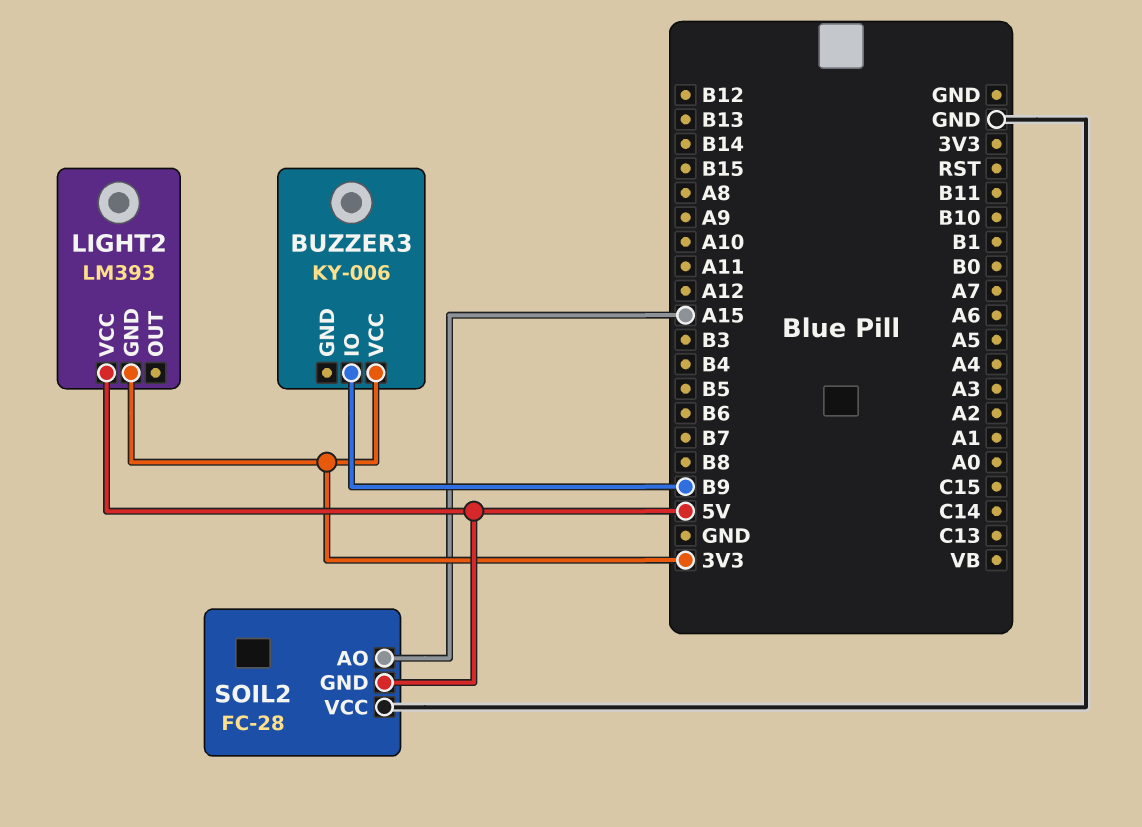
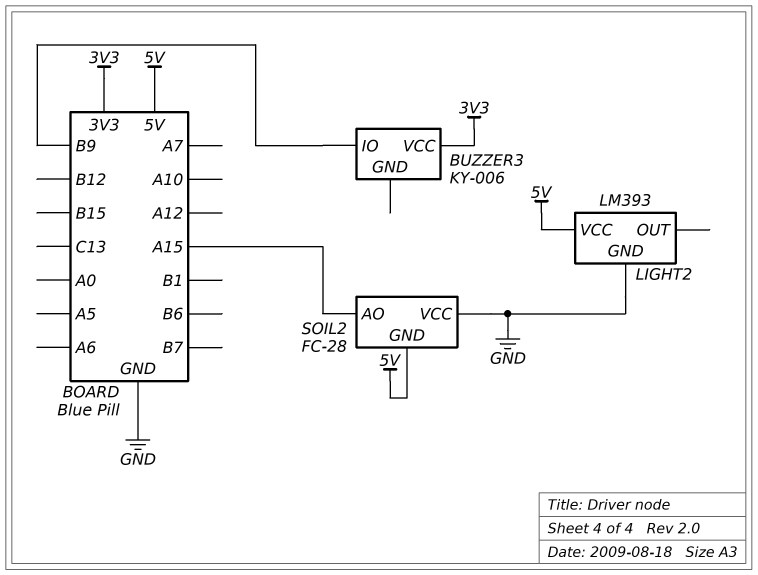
LIGHT2 pin GND: 3V3 -> GND

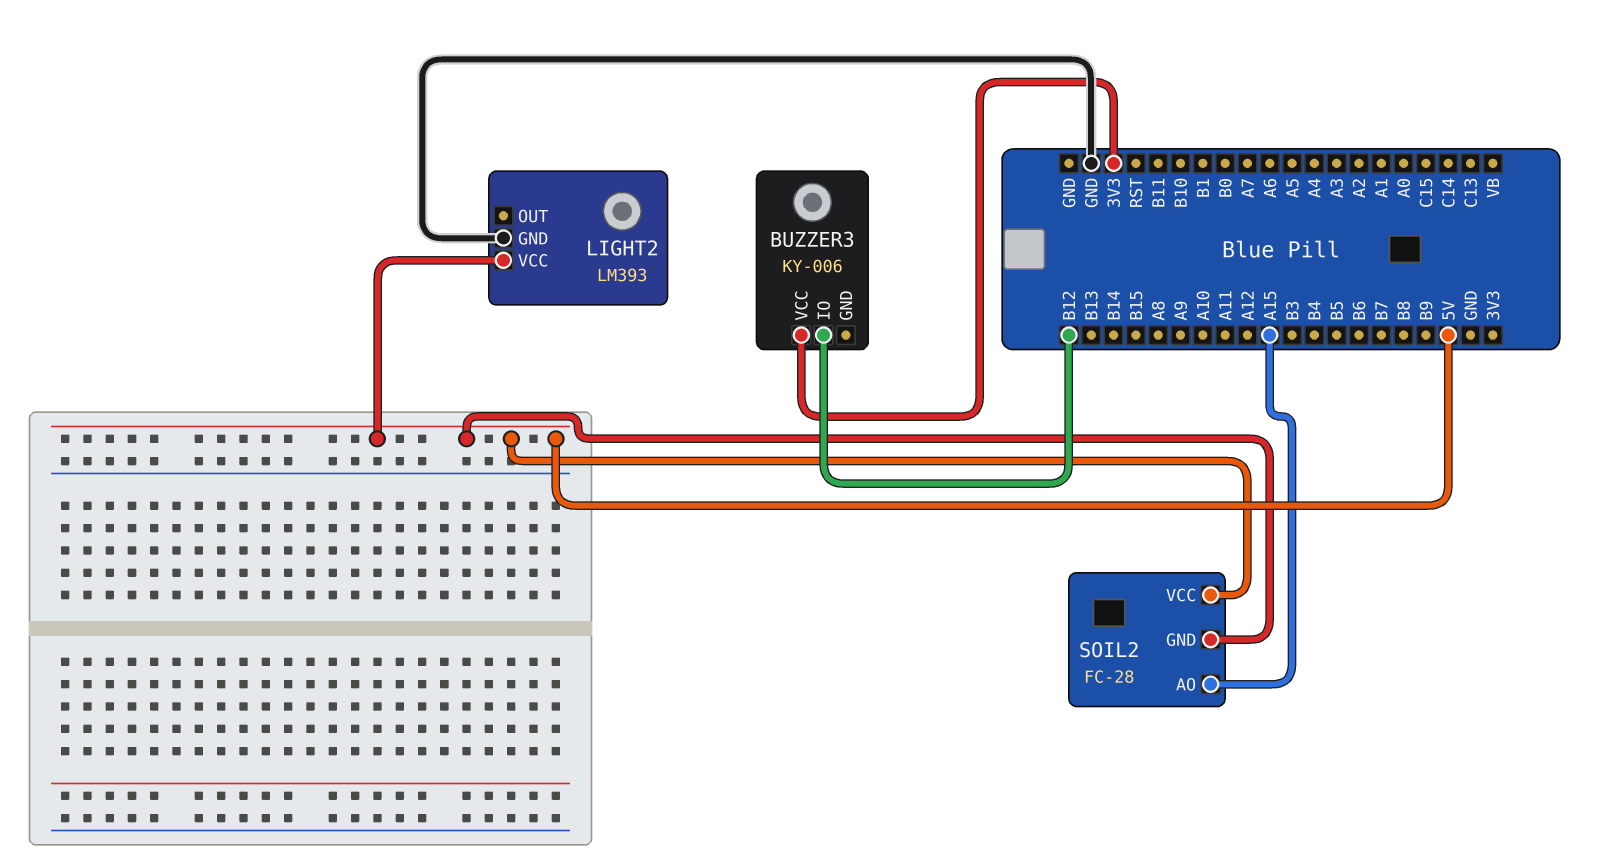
BUZZER3 pin IO: B9 -> B12
SOIL2 pin VCC: GND -> 5V

